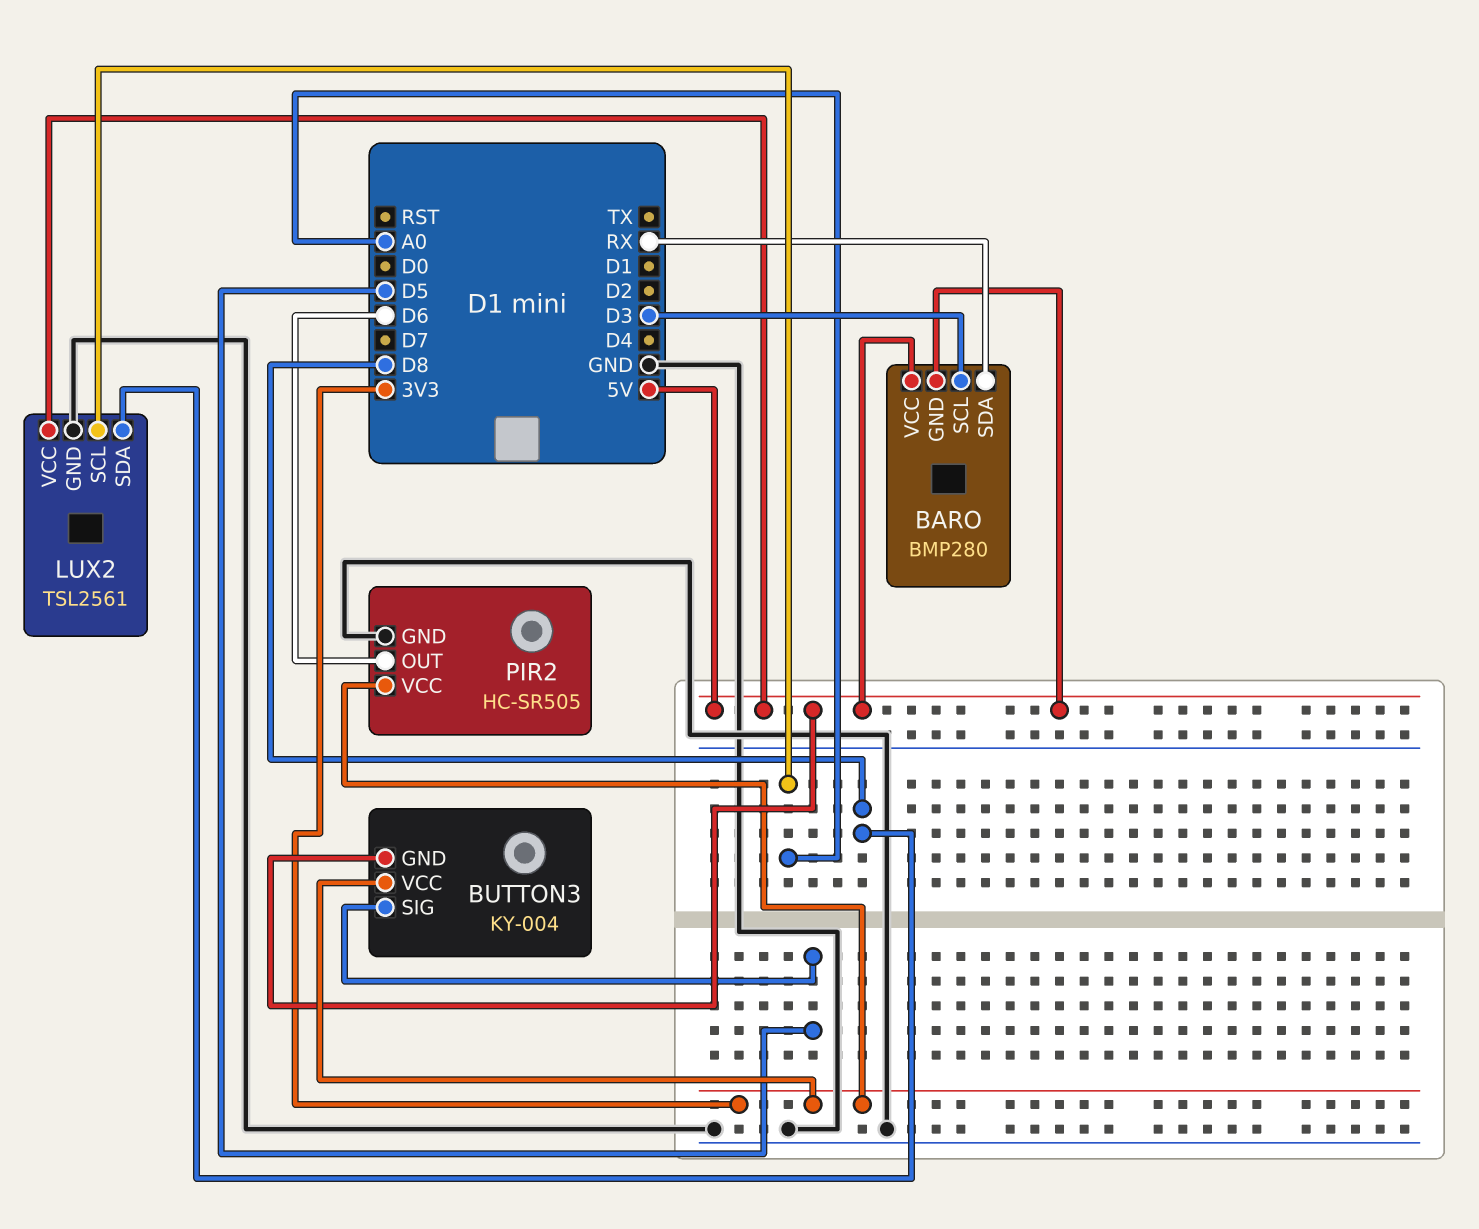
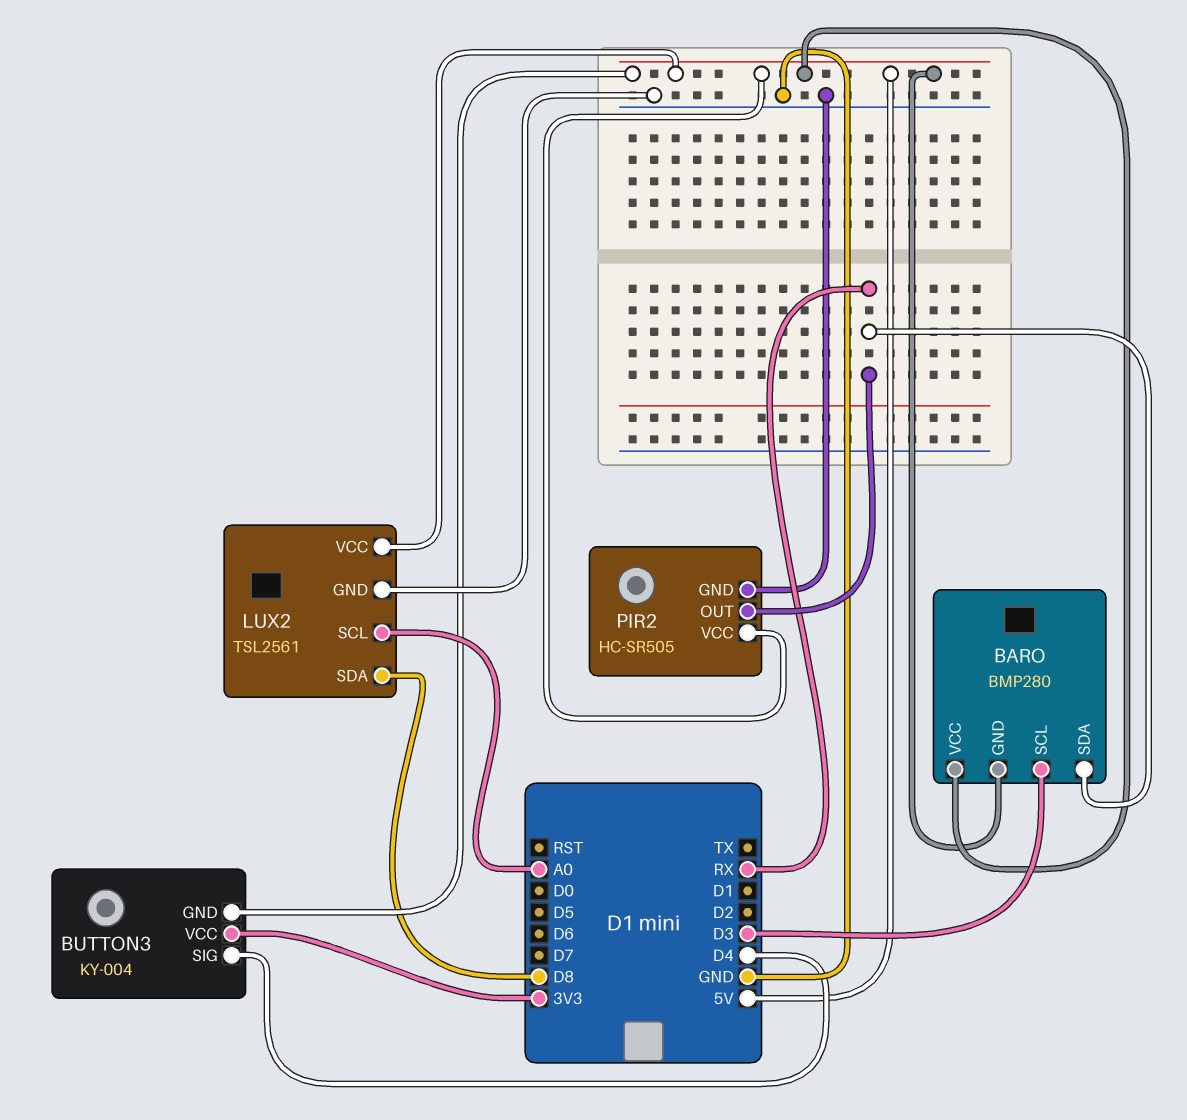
BUTTON3 pin SIG: D5 -> D4
PIR2 pin OUT: D6 -> RX
PIR2 pin VCC: 3V3 -> 5V

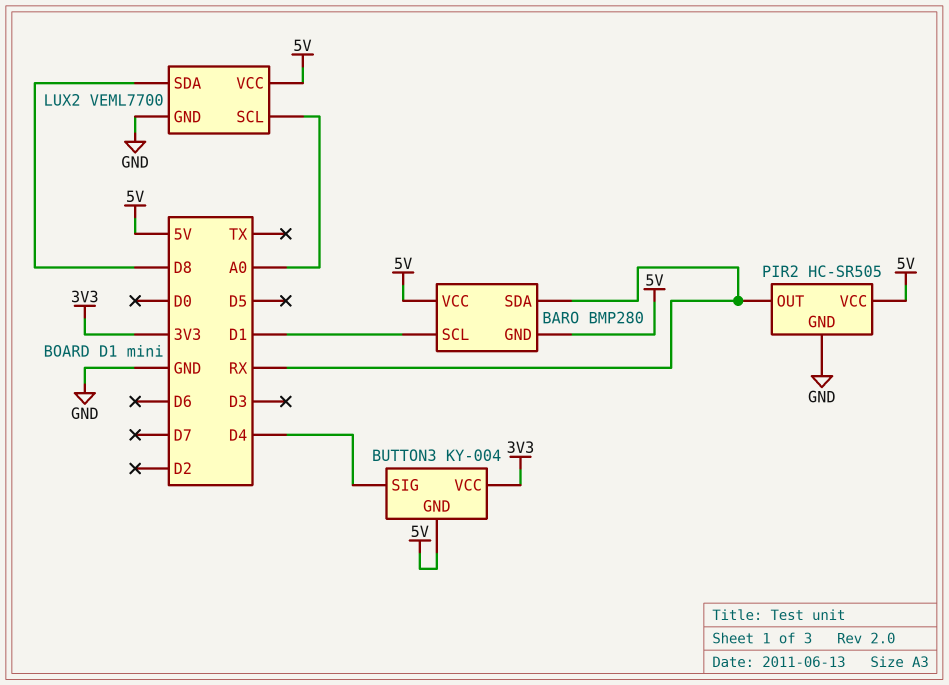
BARO pin SCL: D3 -> D1
LUX2: TSL2561 -> VEML7700

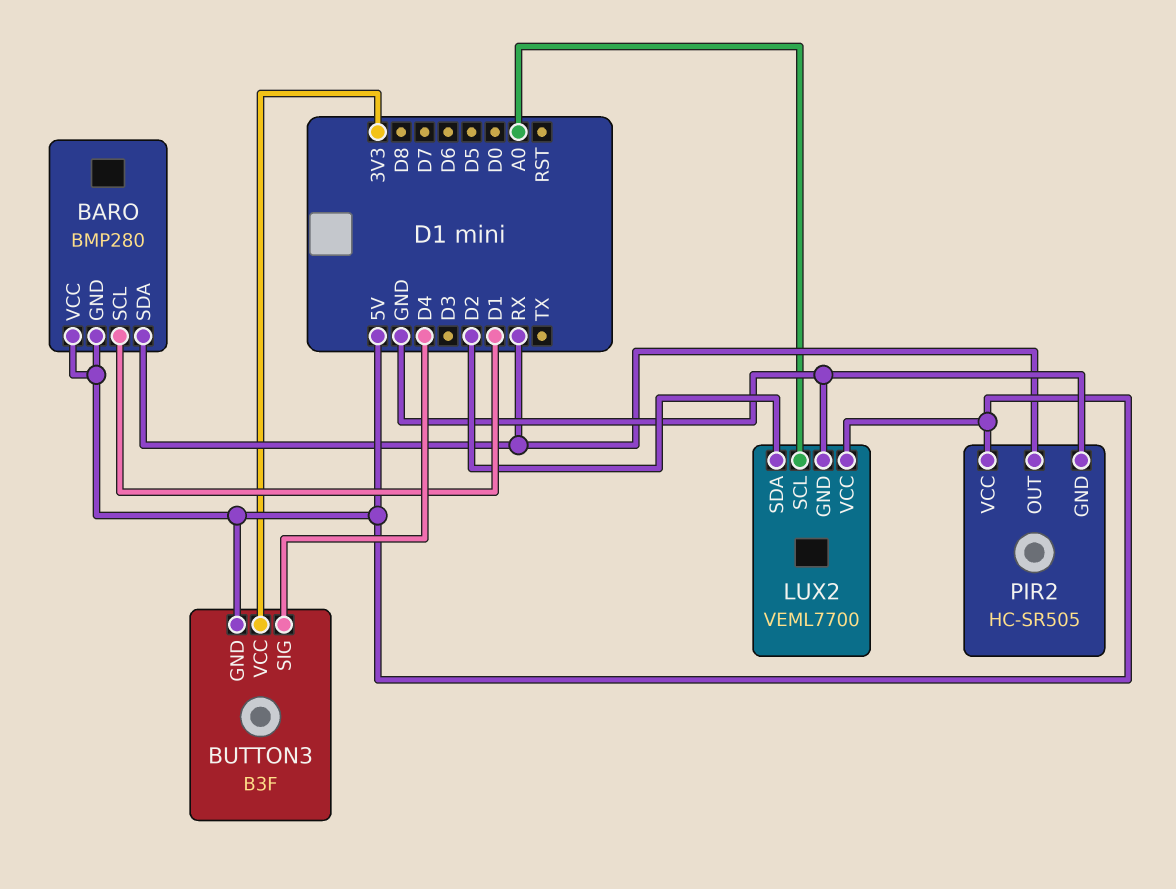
BUTTON3: KY-004 -> B3F
LUX2 pin SDA: D8 -> D2

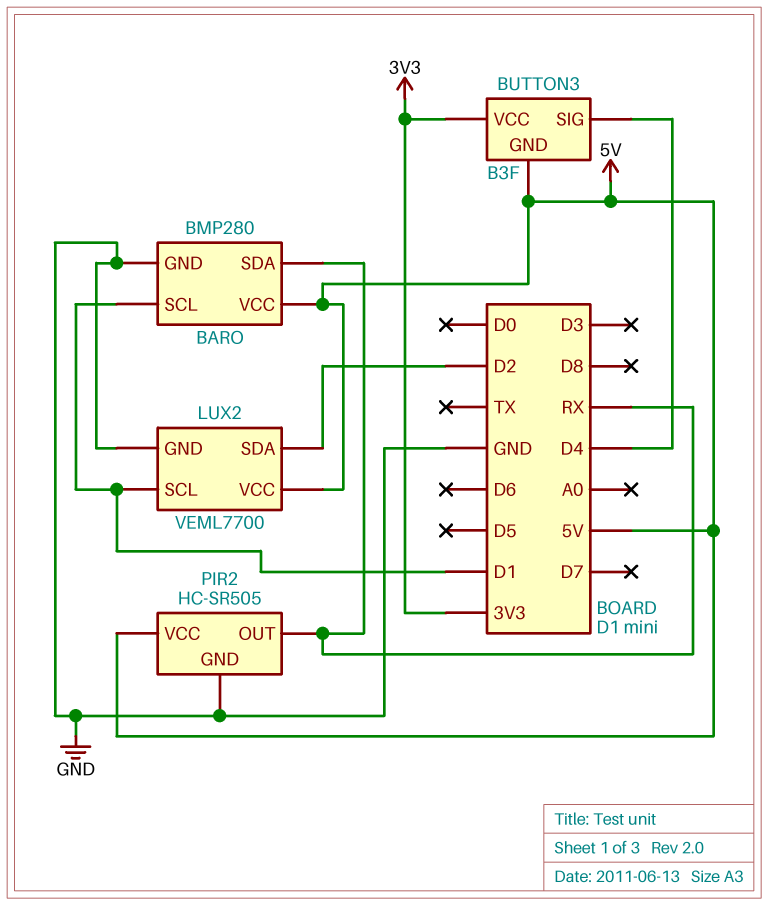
BARO pin GND: 5V -> GND
LUX2 pin SCL: A0 -> D1

